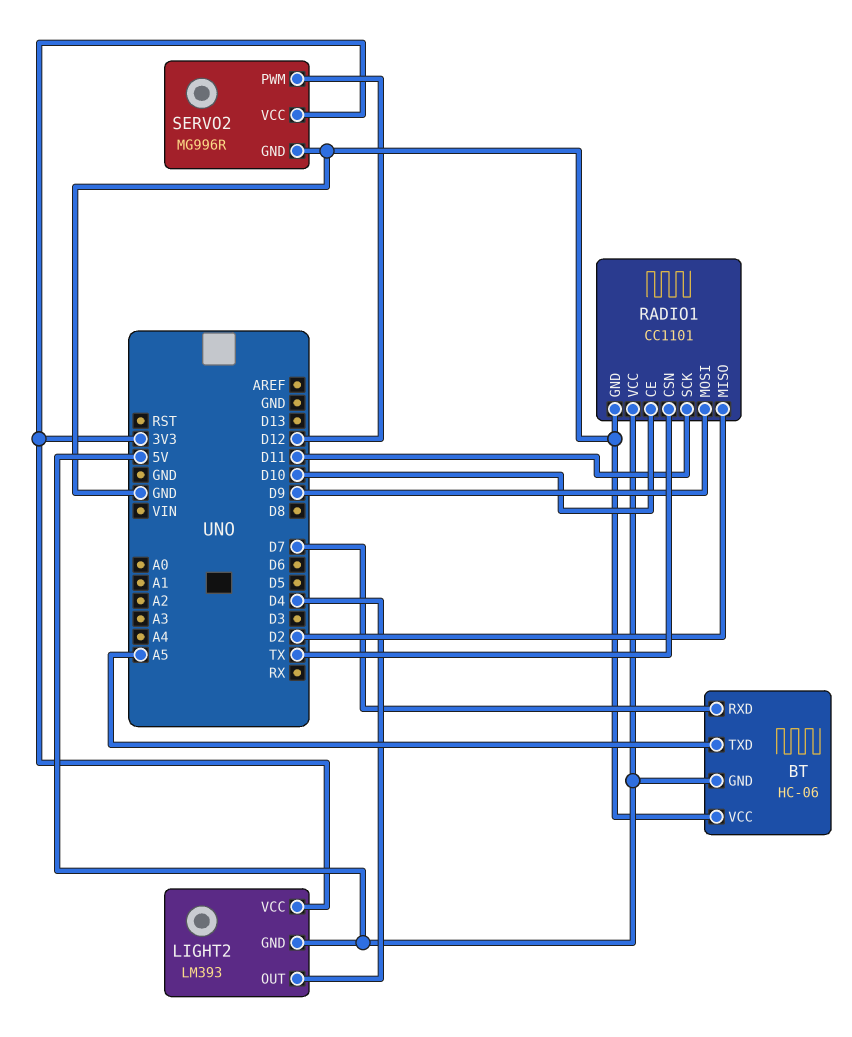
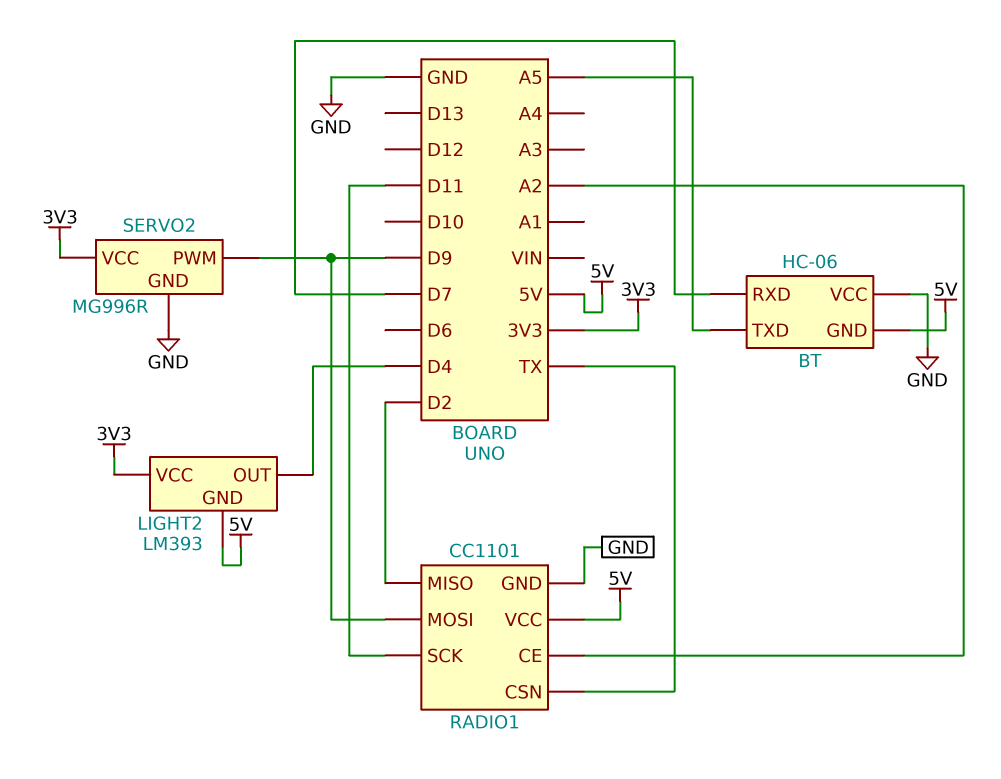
RADIO1 pin CE: D10 -> A2
SERVO2 pin PWM: D12 -> D9

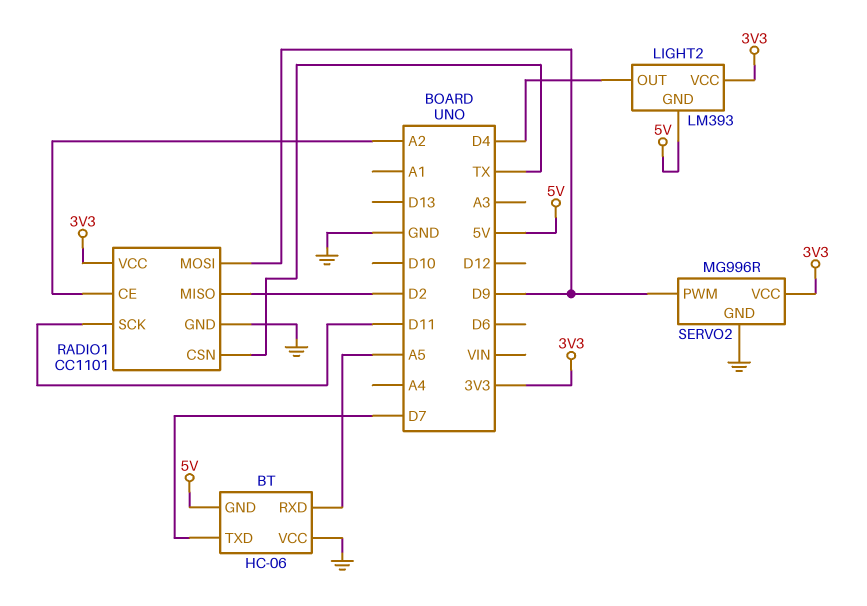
BT pin RXD: D7 -> A5
BT pin TXD: A5 -> D7
RADIO1 pin VCC: 5V -> 3V3

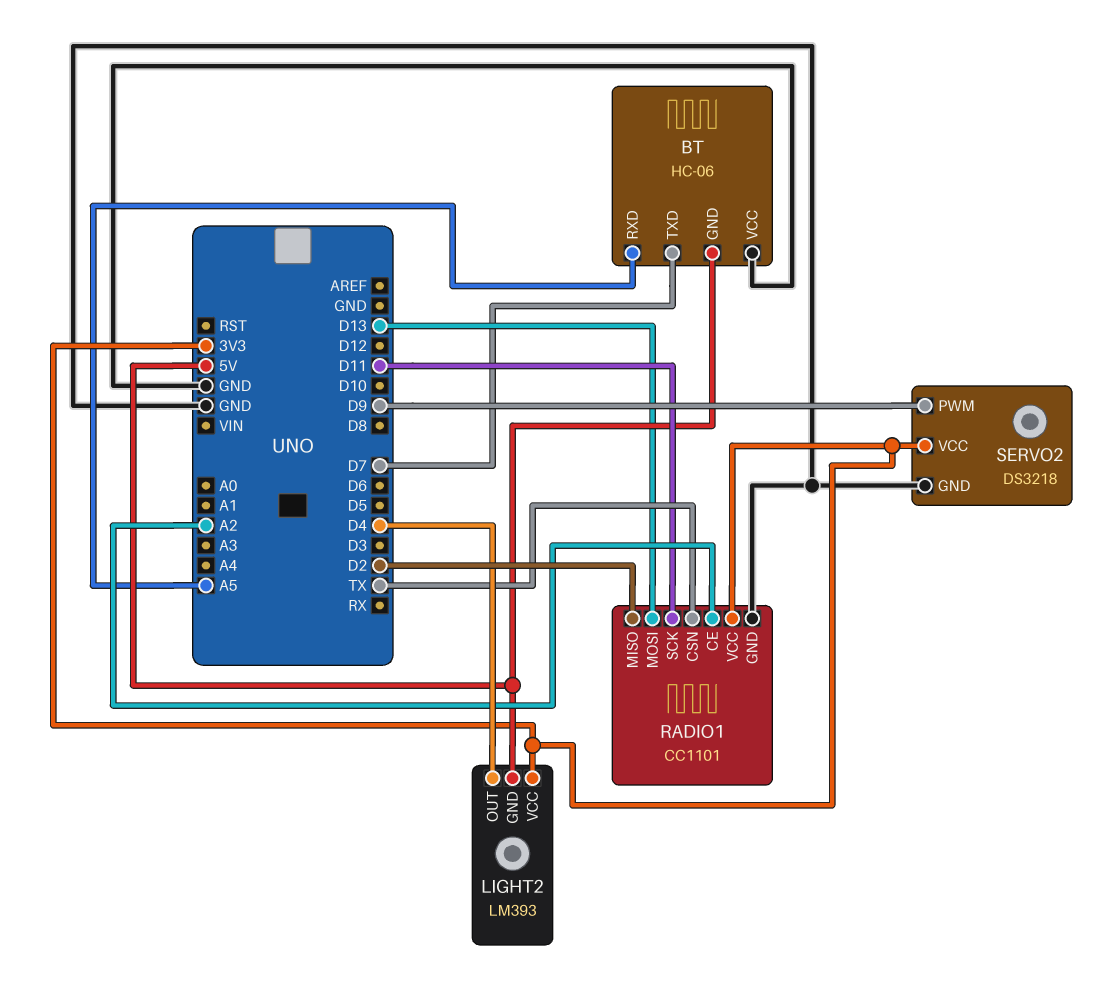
RADIO1 pin MOSI: D9 -> D13
SERVO2: MG996R -> DS3218

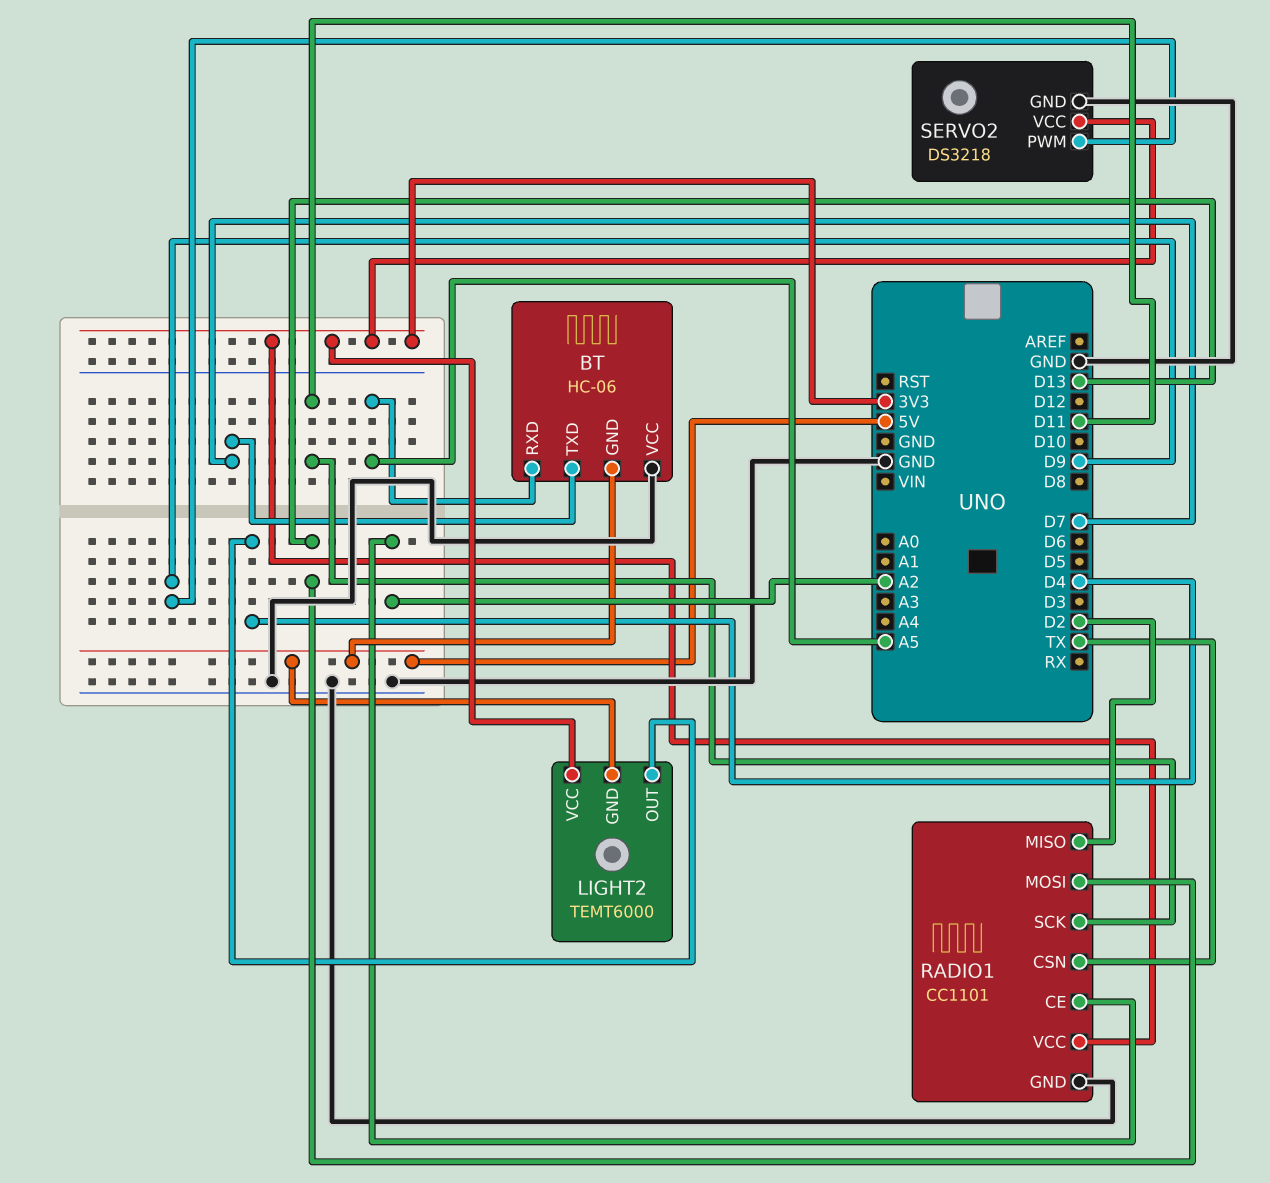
LIGHT2: LM393 -> TEMT6000

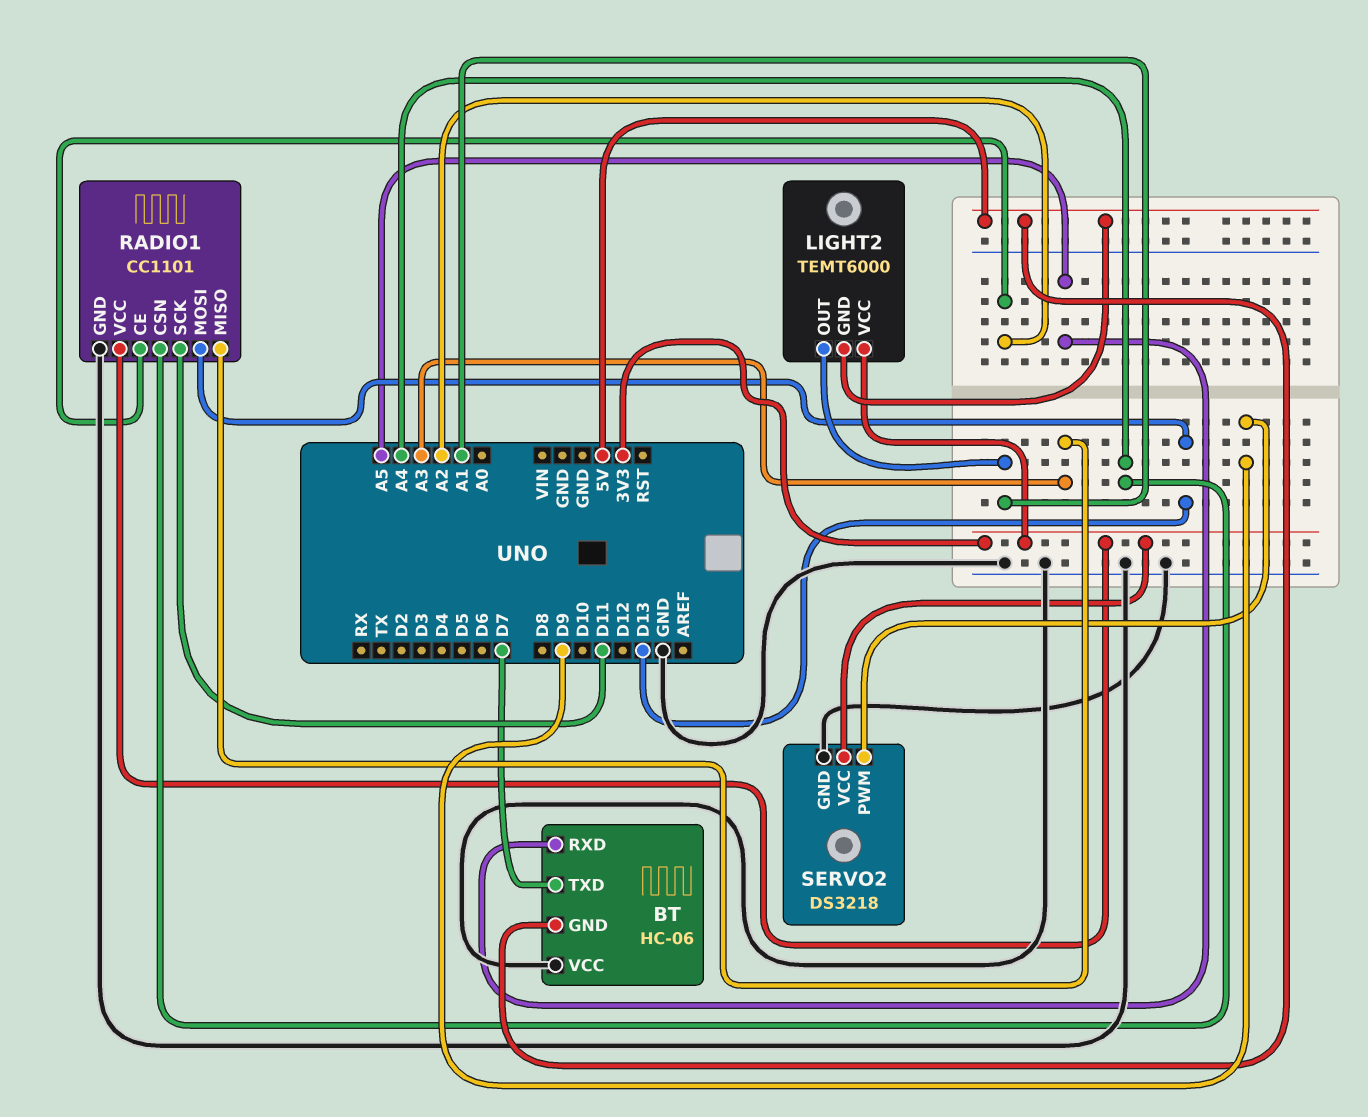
LIGHT2 pin OUT: D4 -> A1
RADIO1 pin CSN: TX -> A4
RADIO1 pin MISO: D2 -> A3

